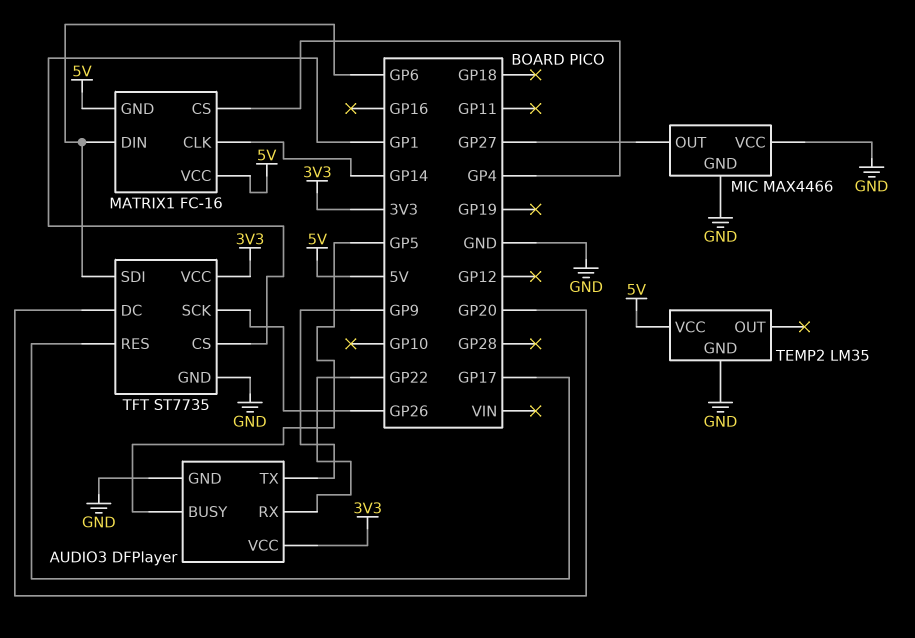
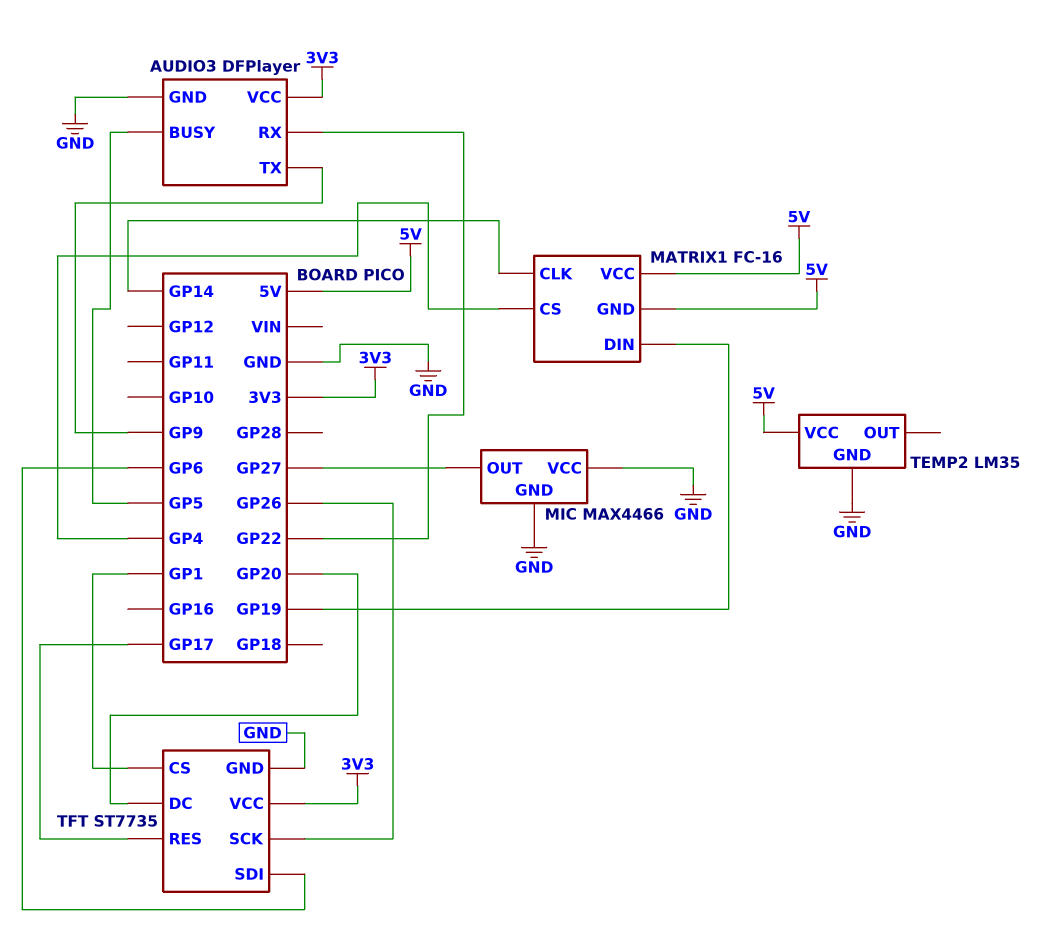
MATRIX1 pin DIN: GP6 -> GP19

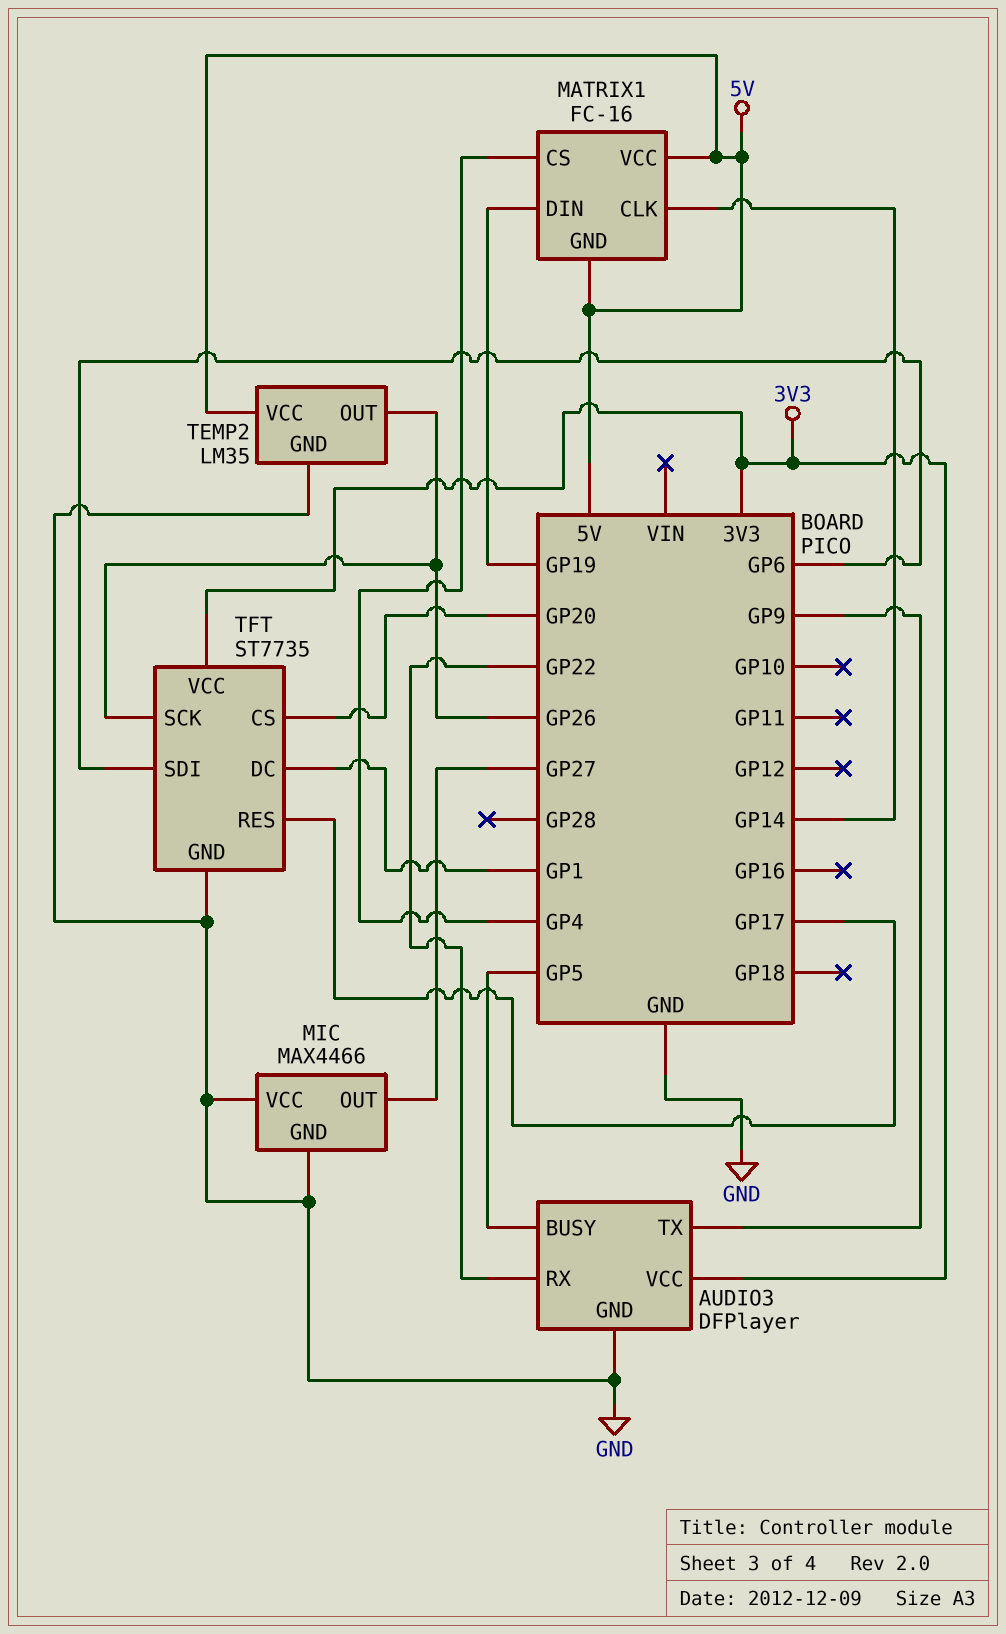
TEMP2 pin OUT: none -> GP26
TFT pin CS: GP1 -> GP20
TFT pin DC: GP20 -> GP1

